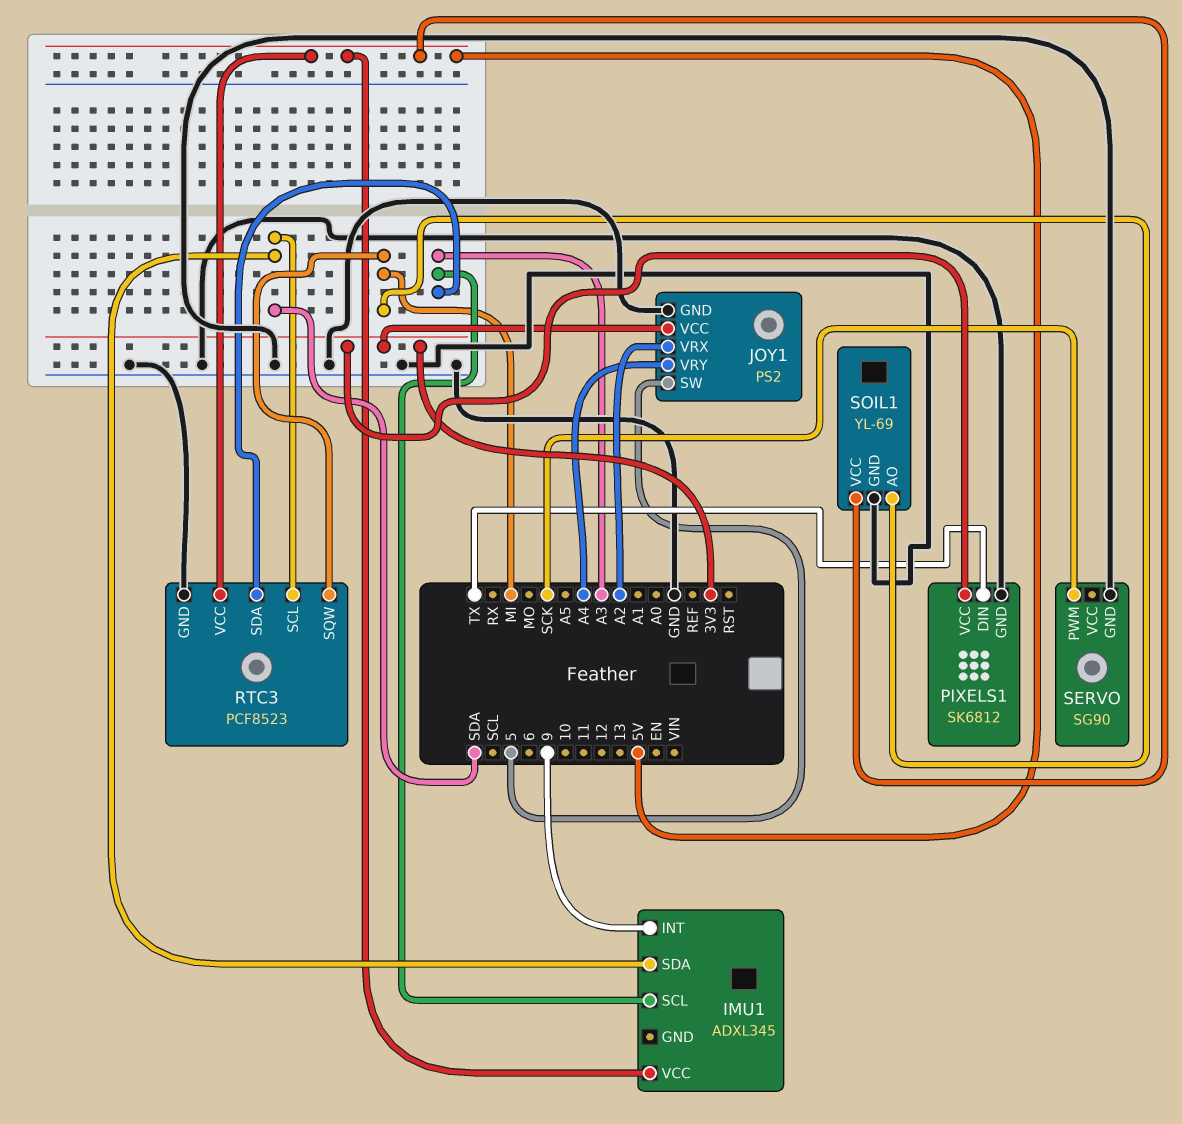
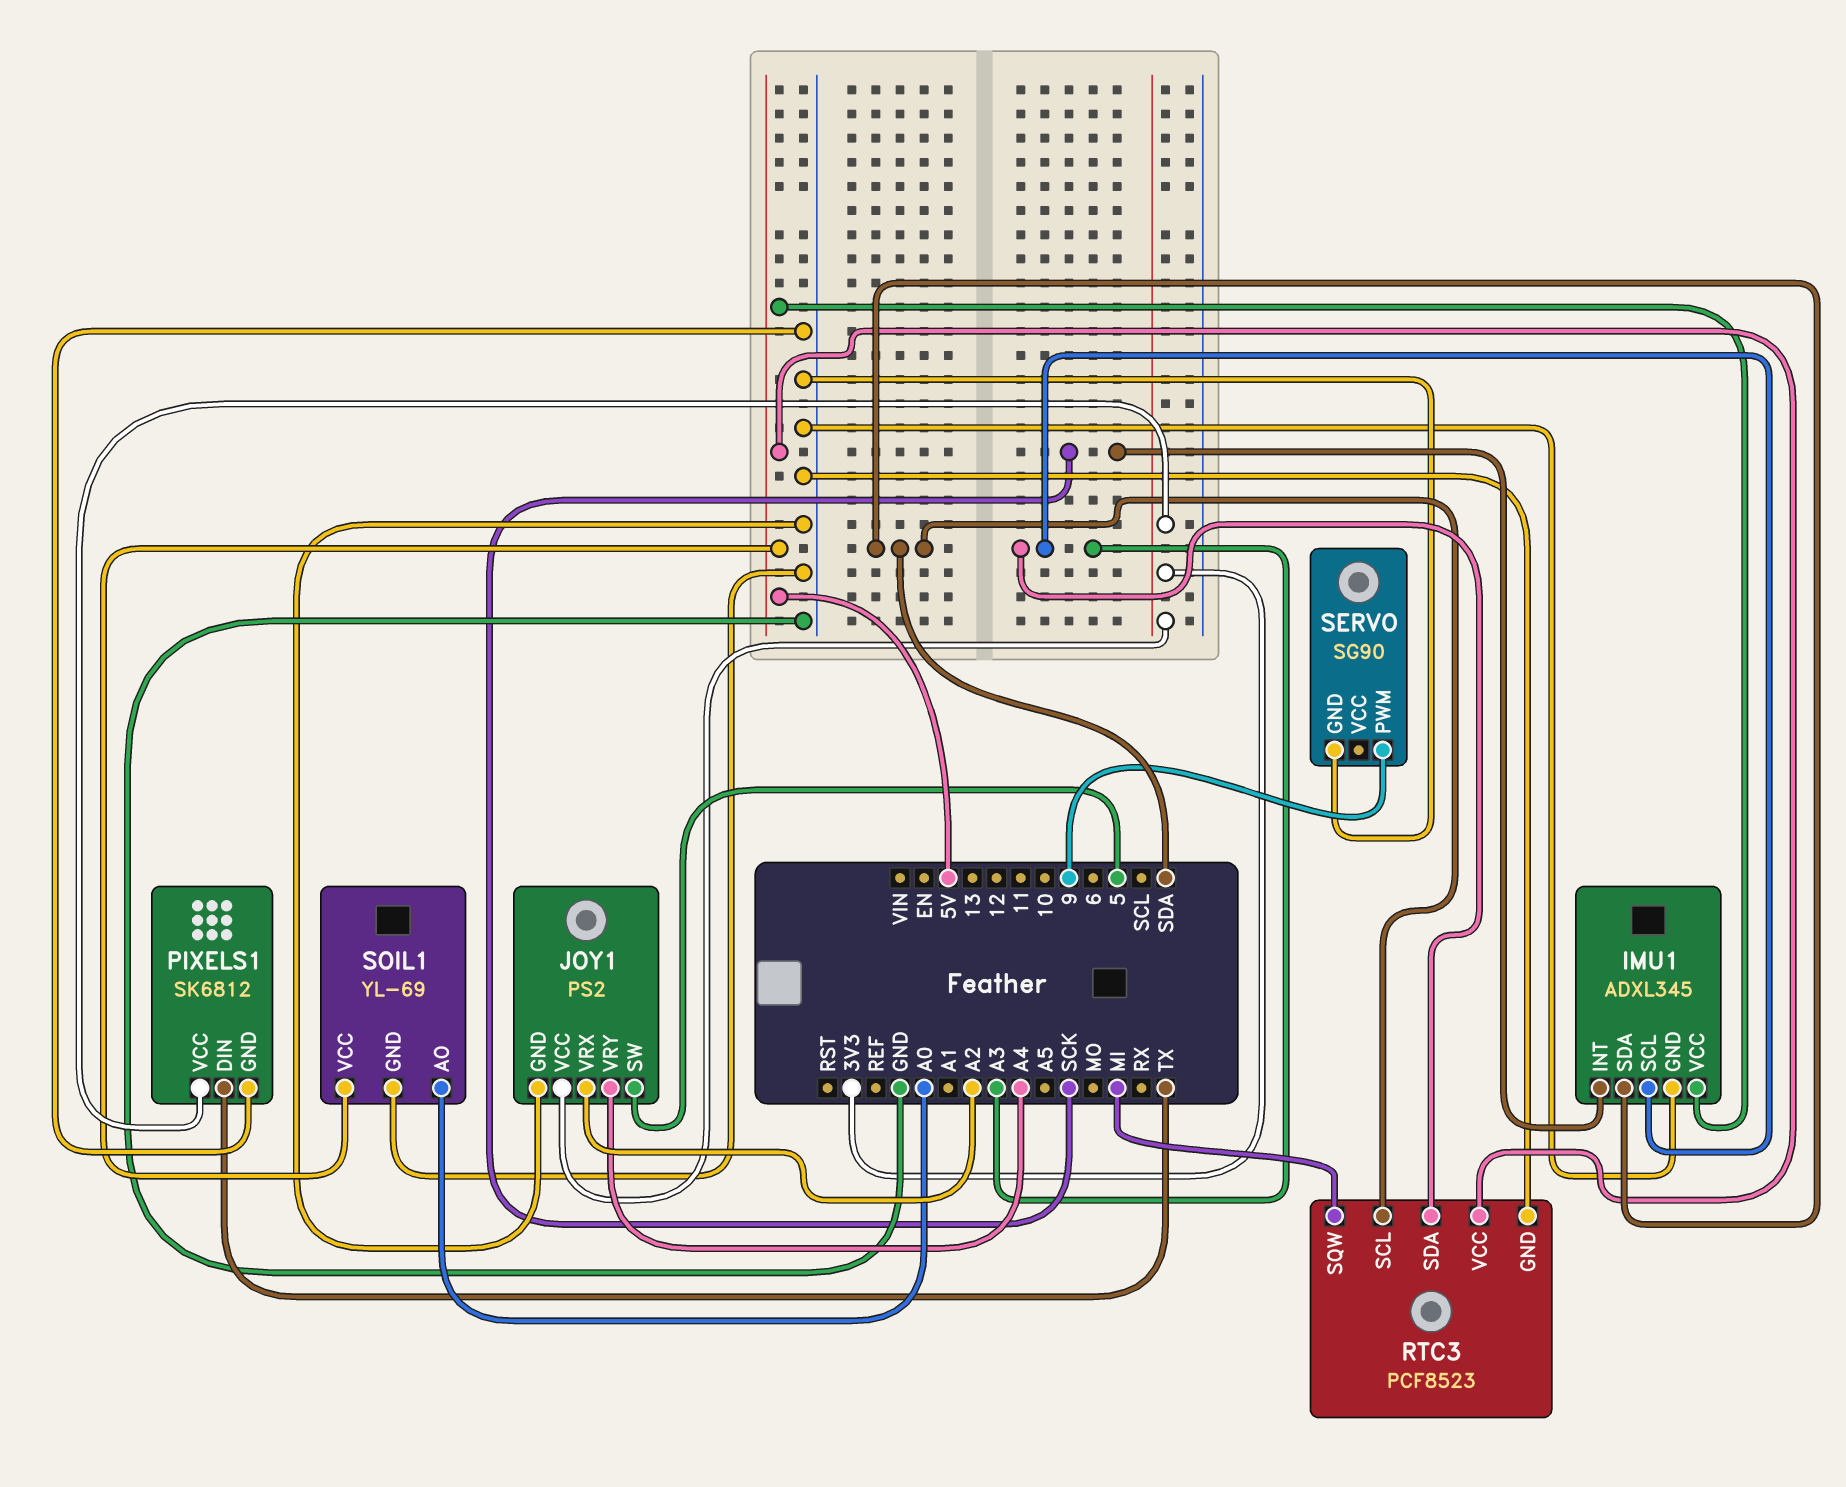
IMU1 pin GND: none -> GND
IMU1 pin INT: 9 -> SCK
SERVO pin PWM: SCK -> 9
SOIL1 pin AO: MI -> A0

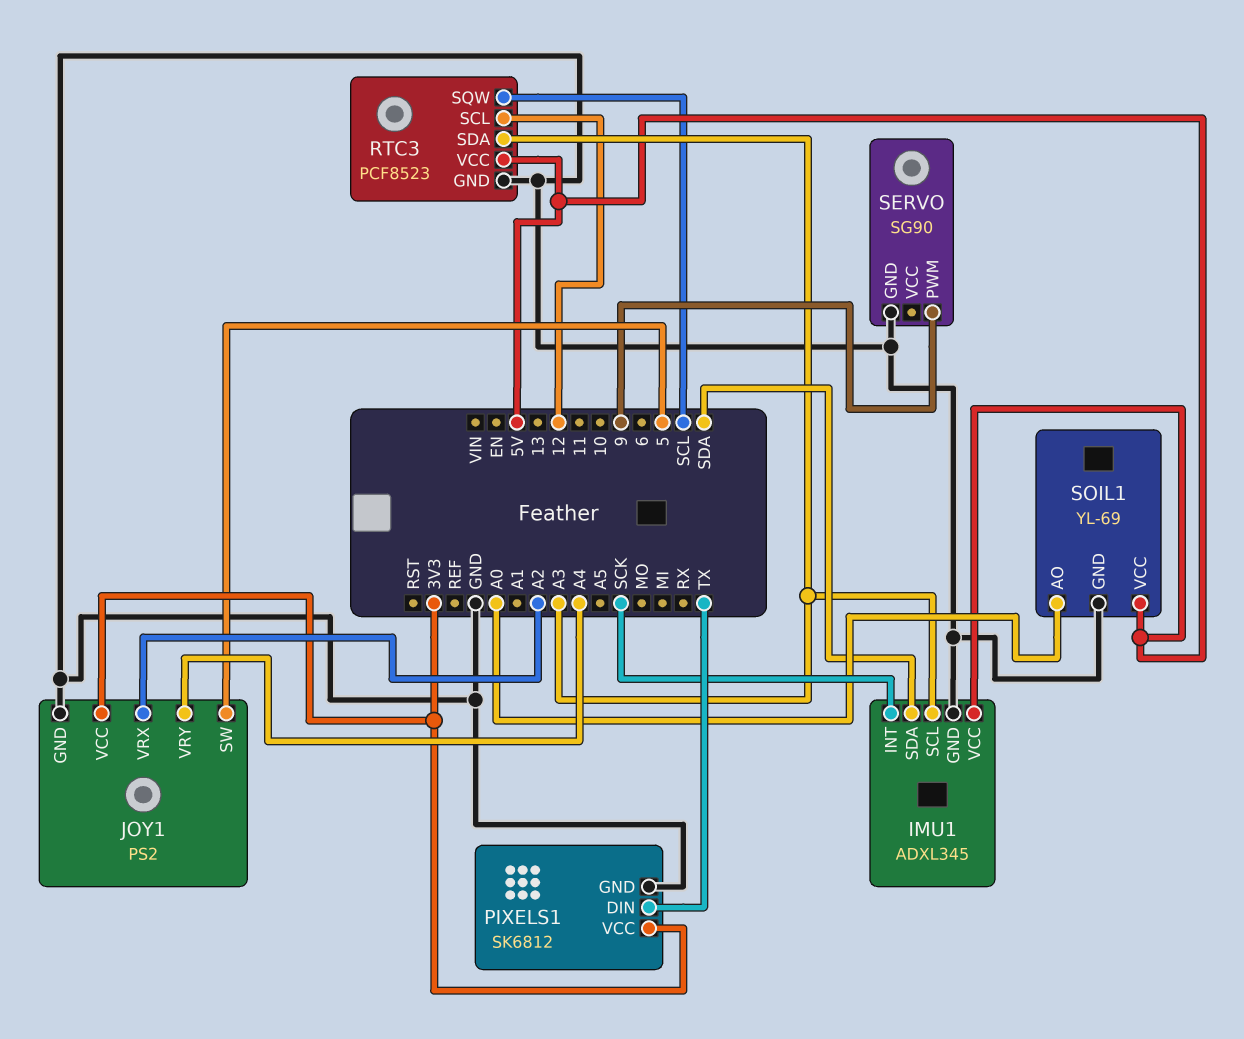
RTC3 pin SCL: SDA -> 12
RTC3 pin SQW: MI -> SCL

